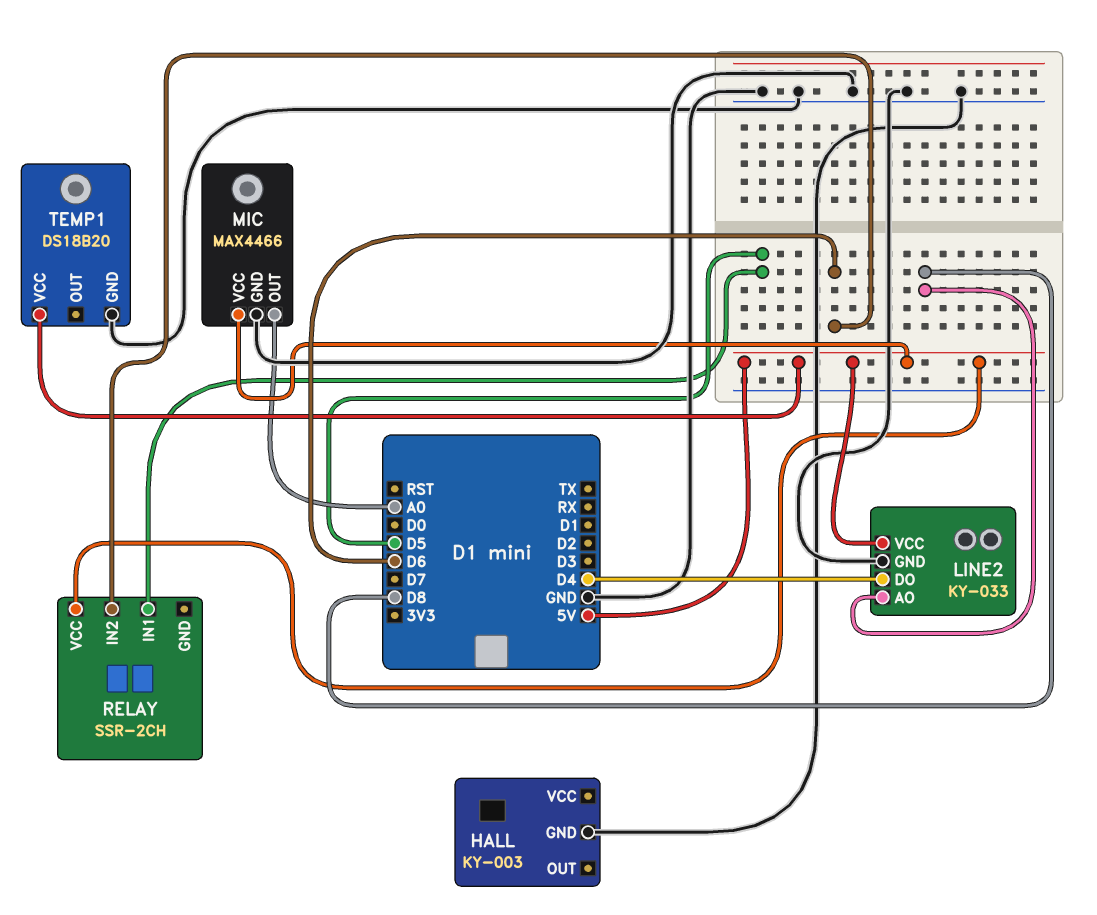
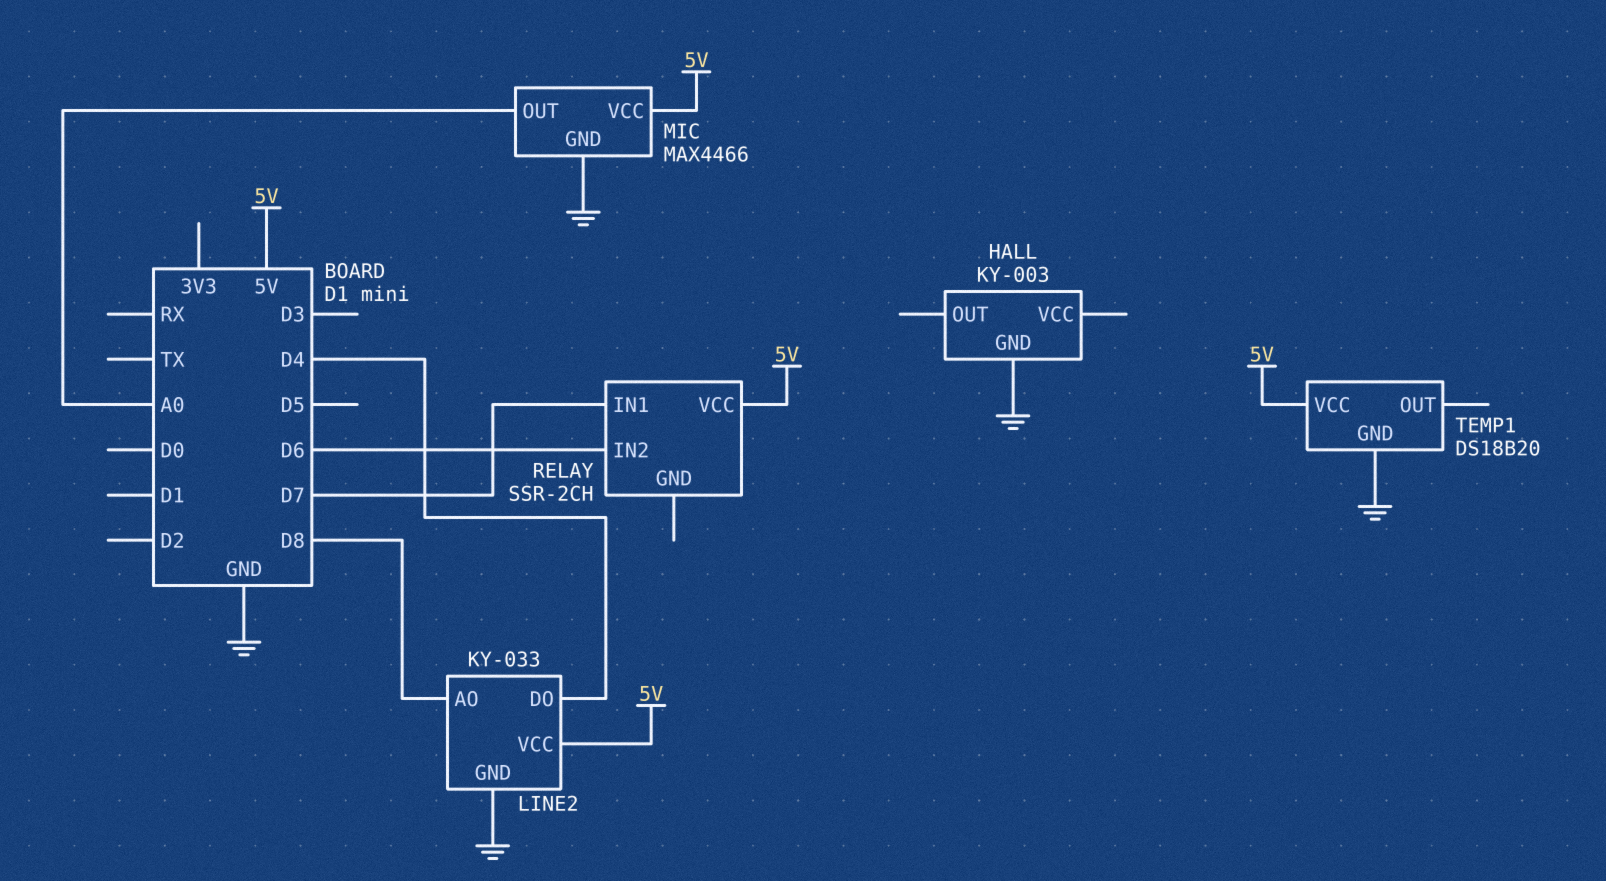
RELAY pin IN1: D5 -> D7

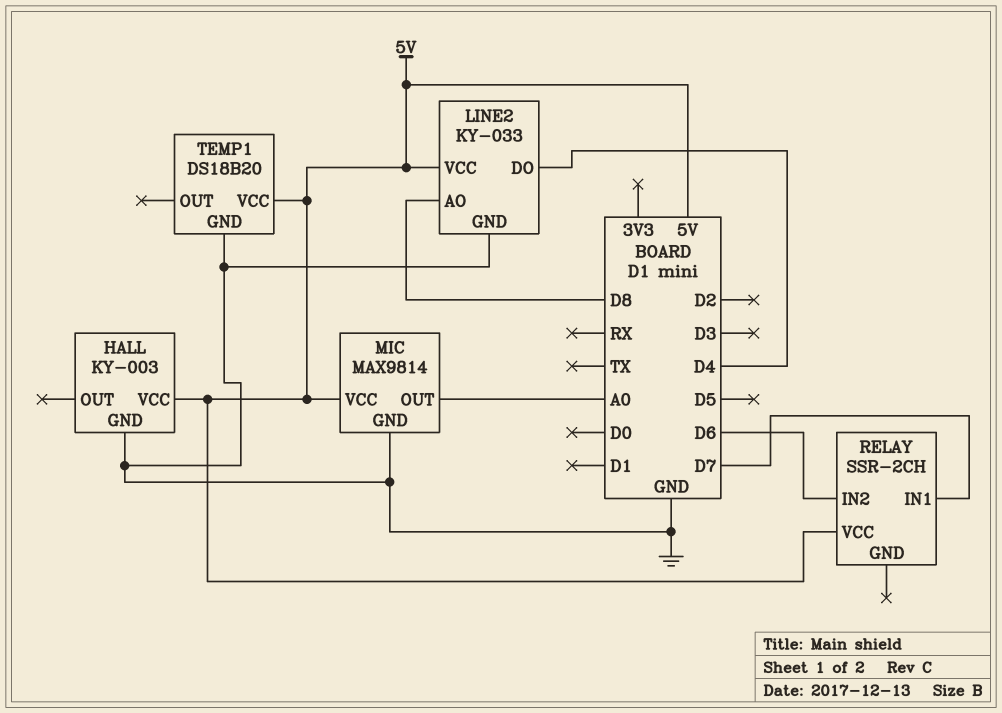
HALL pin VCC: none -> 5V
MIC: MAX4466 -> MAX9814

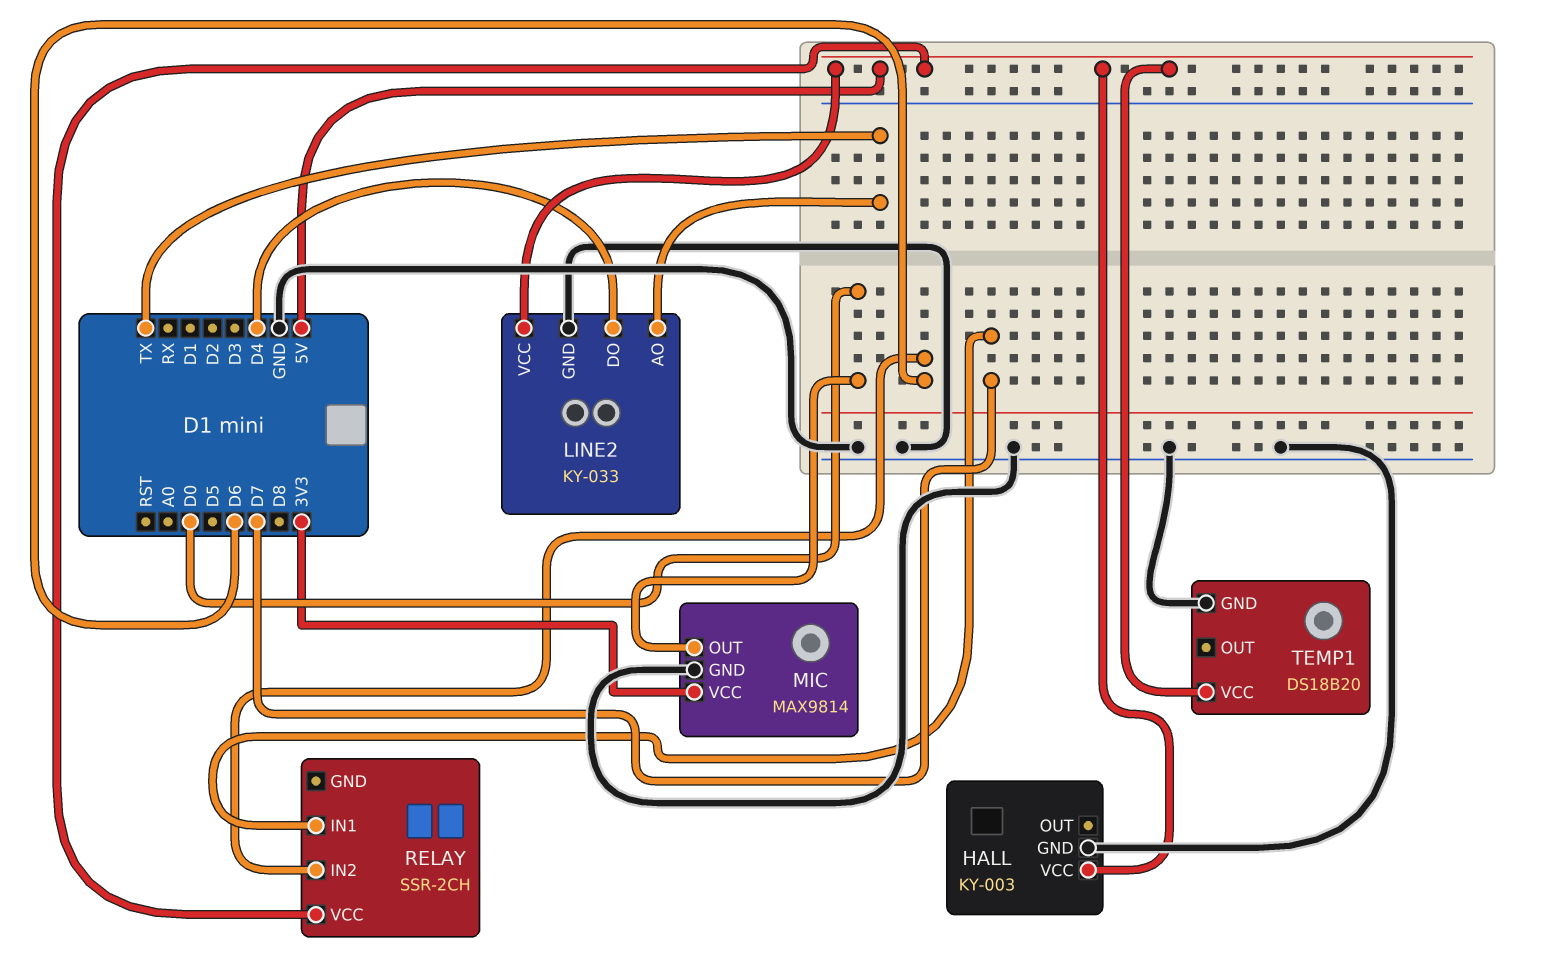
LINE2 pin AO: D8 -> TX
MIC pin OUT: A0 -> D0
MIC pin VCC: 5V -> 3V3

